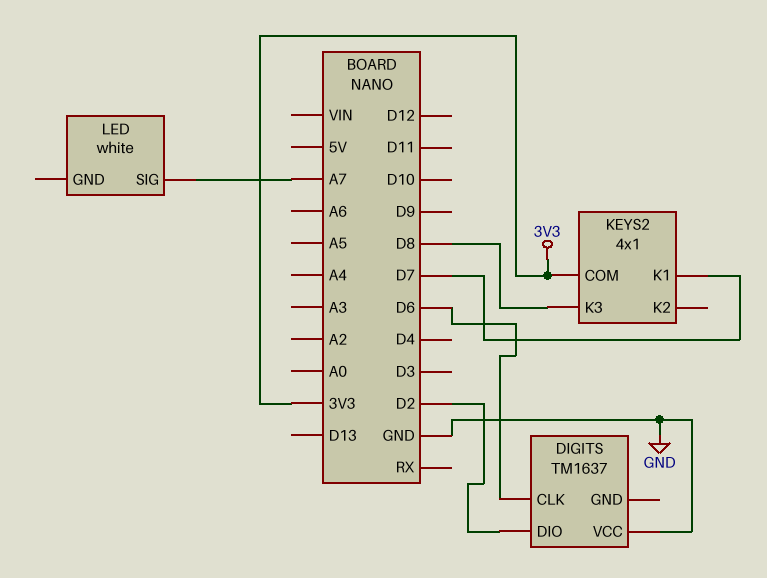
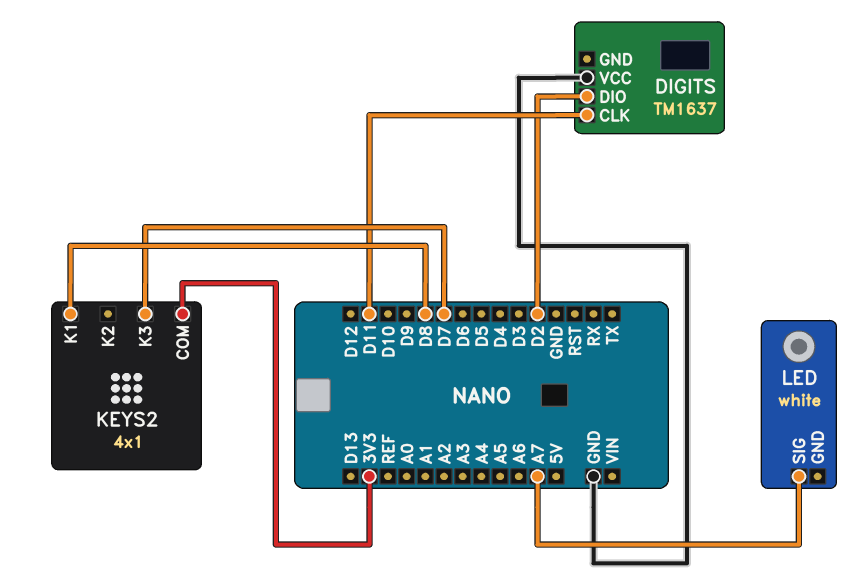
DIGITS pin CLK: D6 -> D11
KEYS2 pin K1: D7 -> D8
KEYS2 pin K3: D8 -> D7

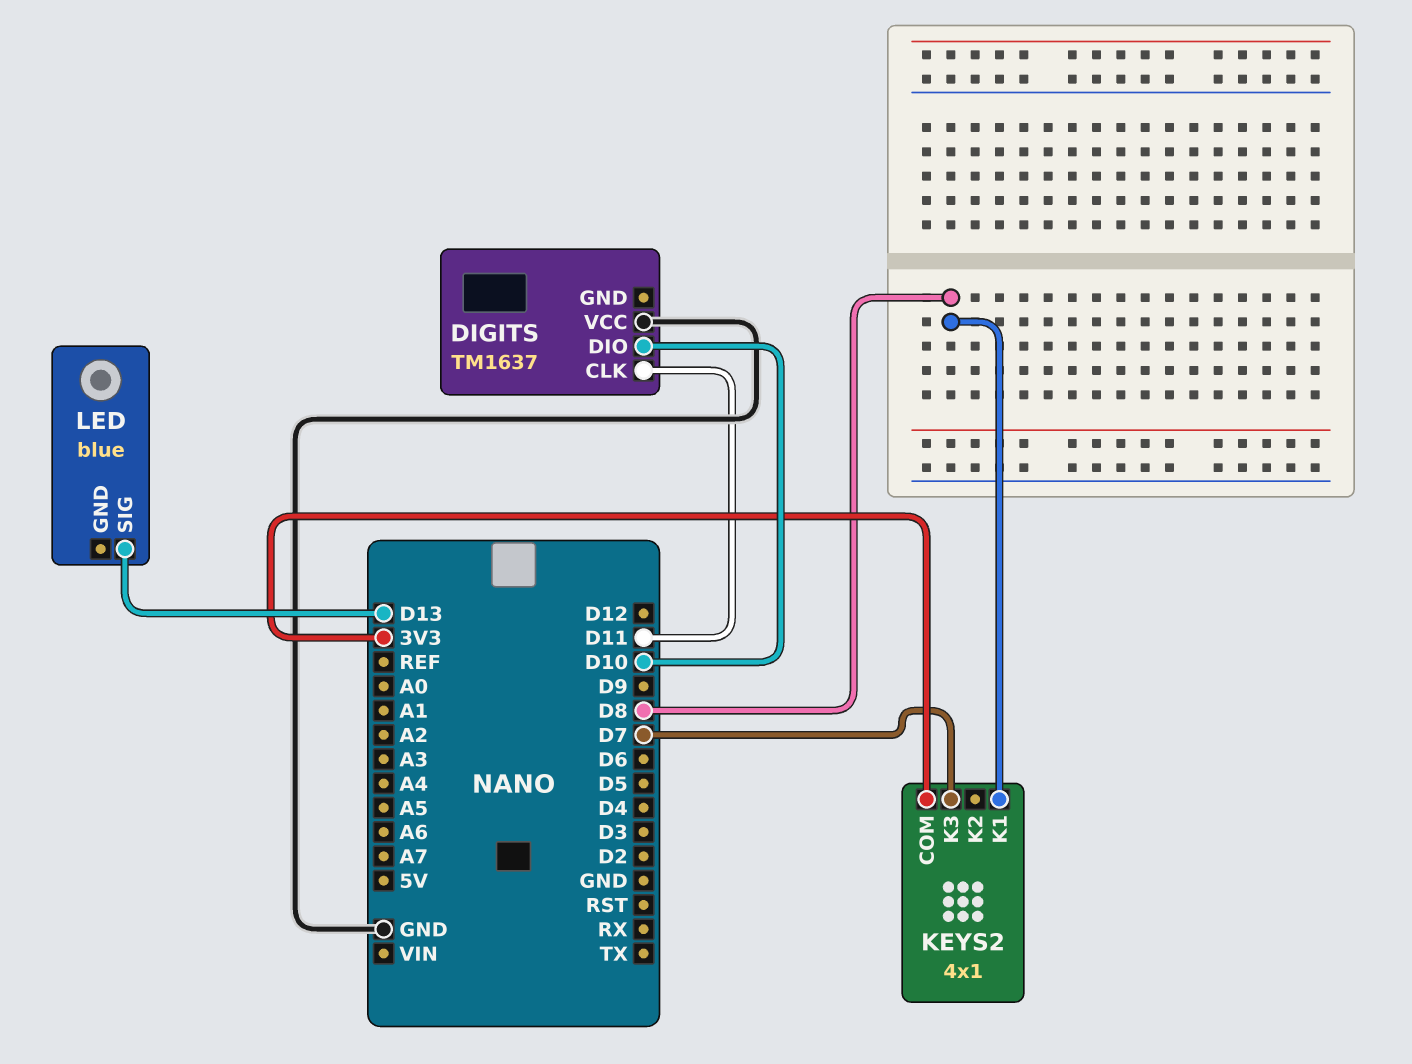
DIGITS pin DIO: D2 -> D10
LED: white -> blue
LED pin SIG: A7 -> D13

